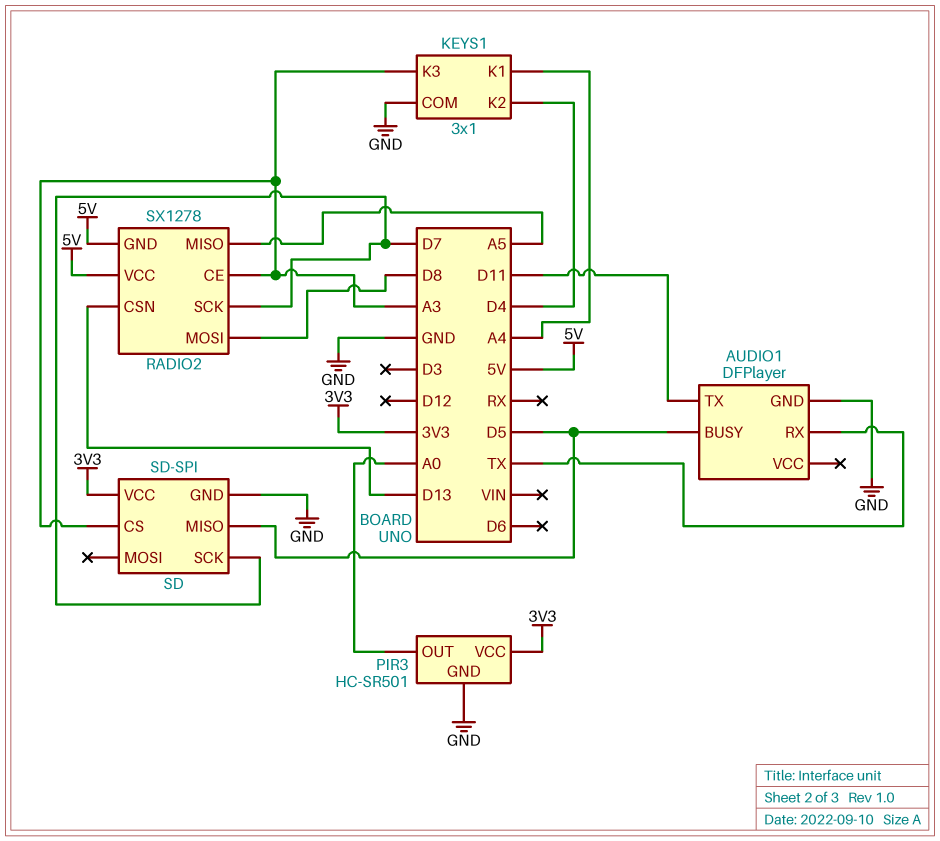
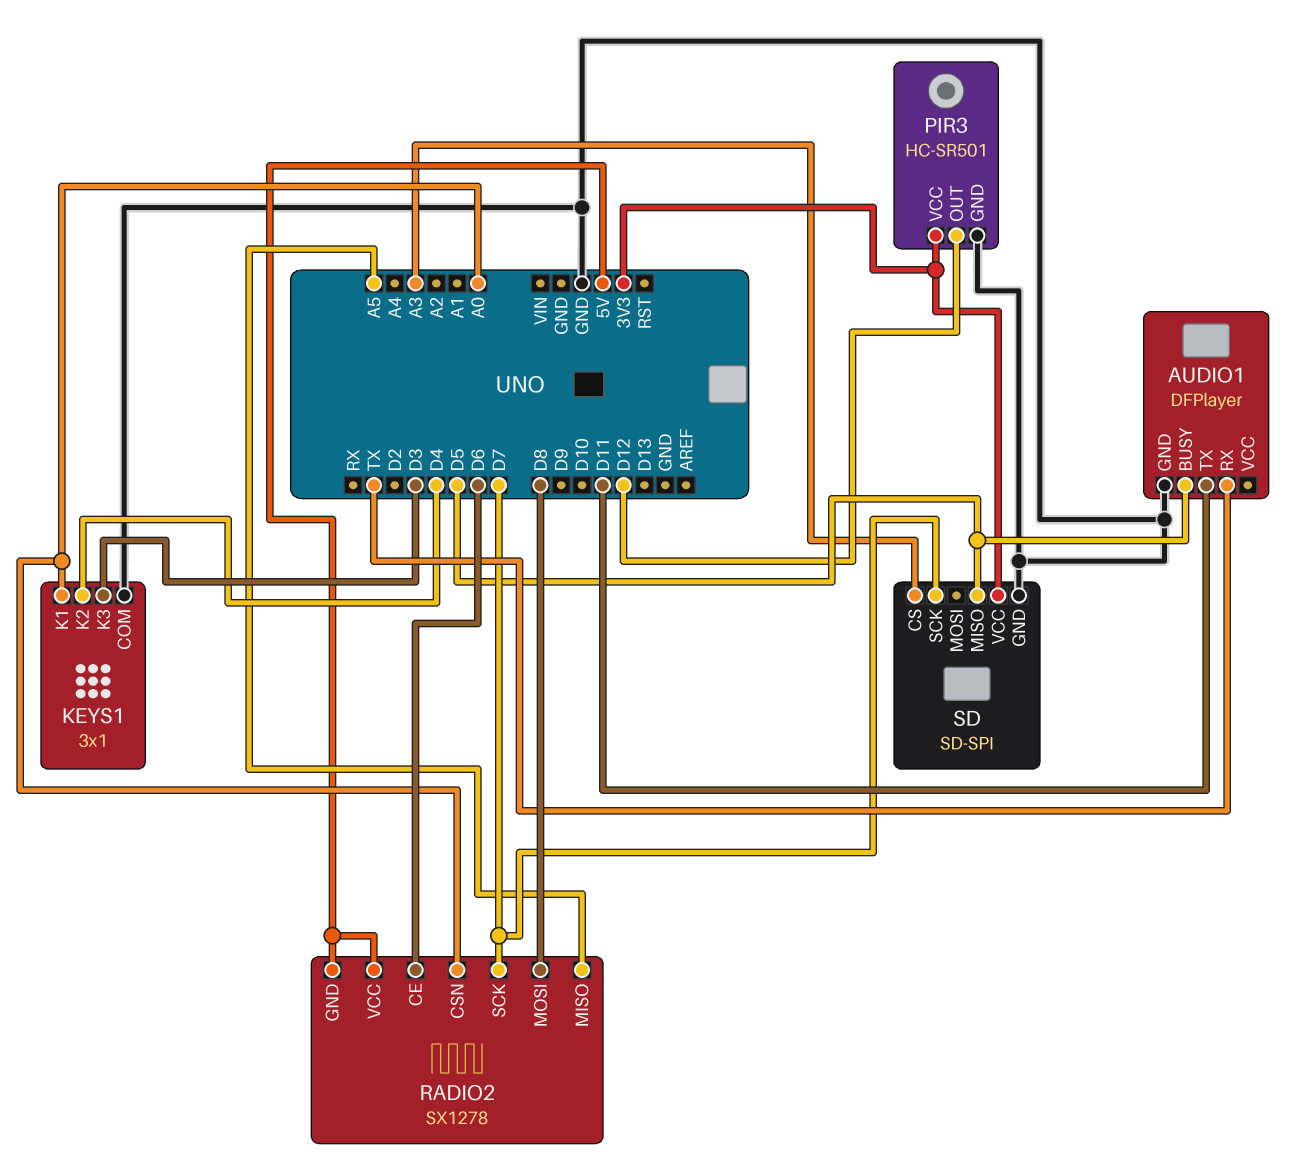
KEYS1 pin K1: A4 -> A0
KEYS1 pin K3: A3 -> D3
PIR3 pin OUT: A0 -> D12
RADIO2 pin CE: A3 -> D6
RADIO2 pin CSN: D13 -> A0

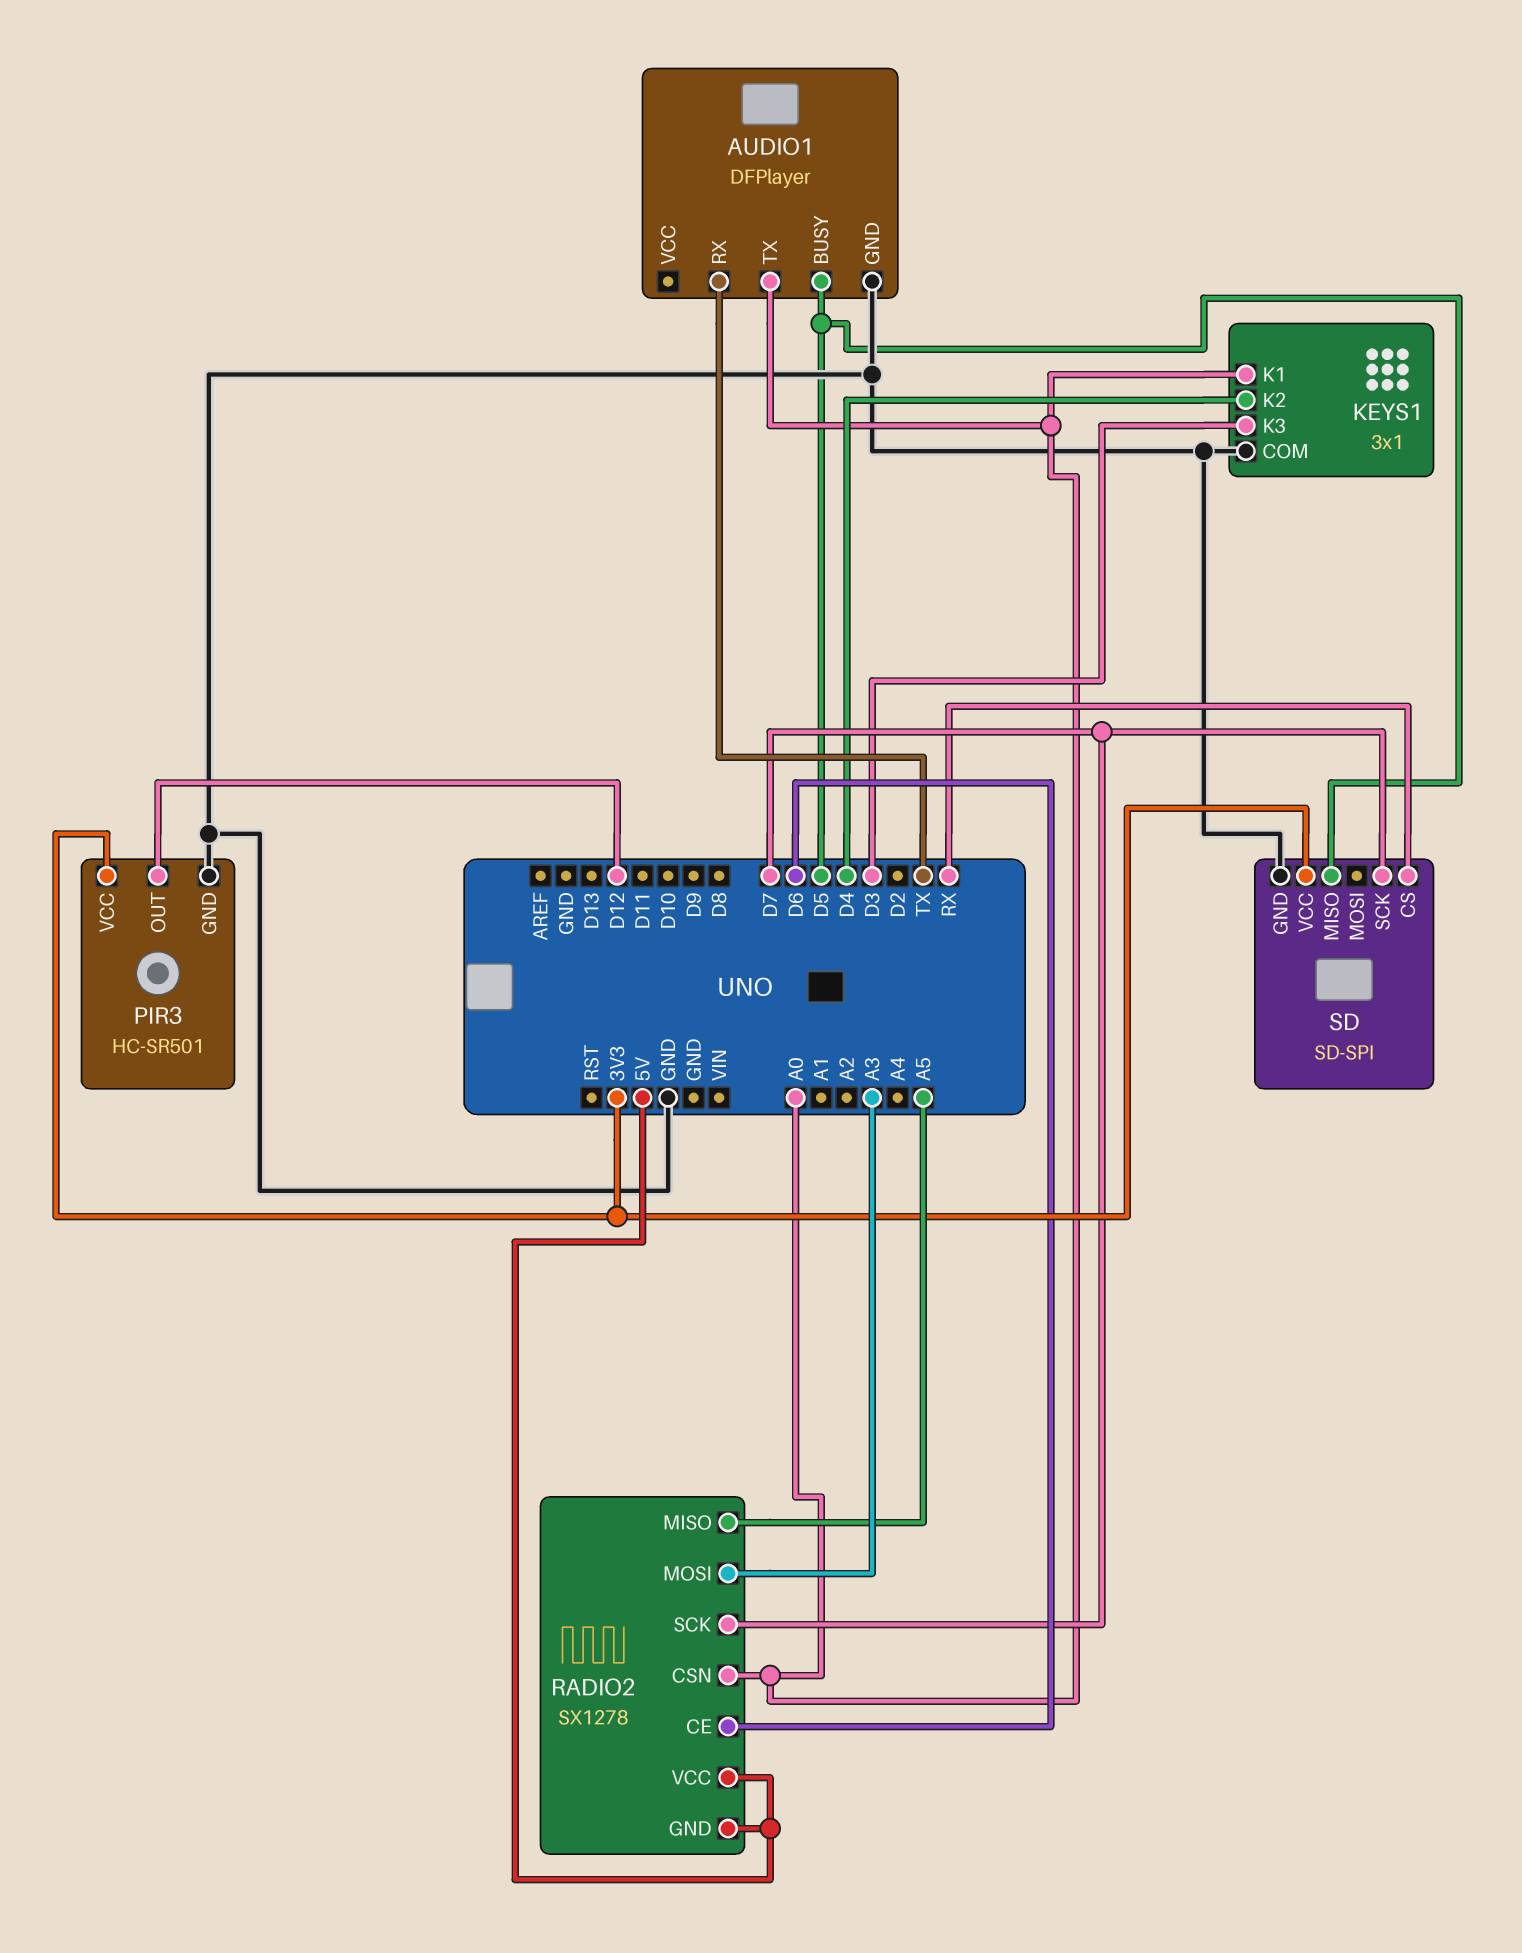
AUDIO1 pin TX: D11 -> A0
RADIO2 pin MOSI: D8 -> A3
SD pin CS: A3 -> RX

